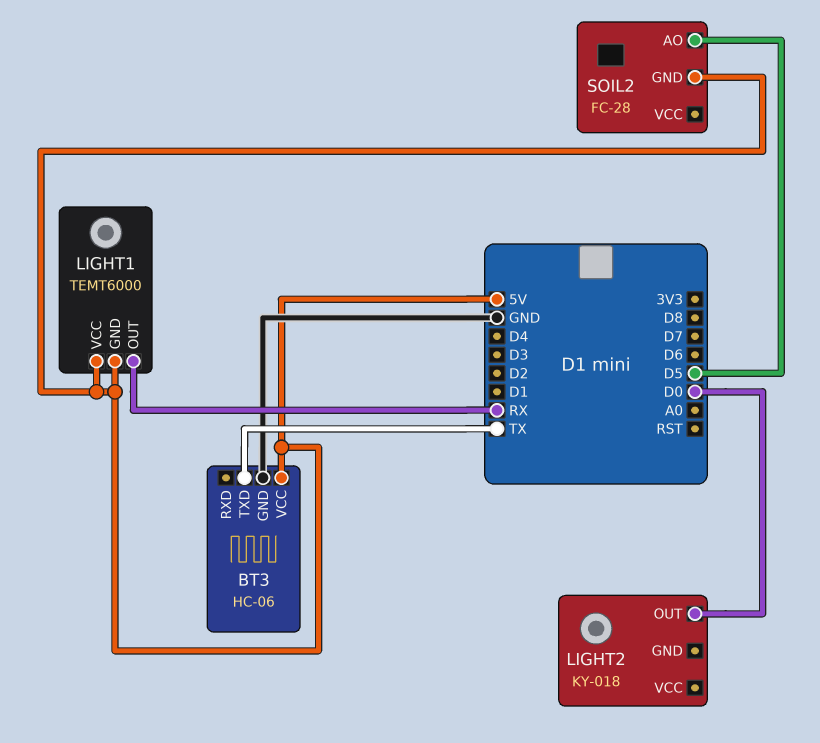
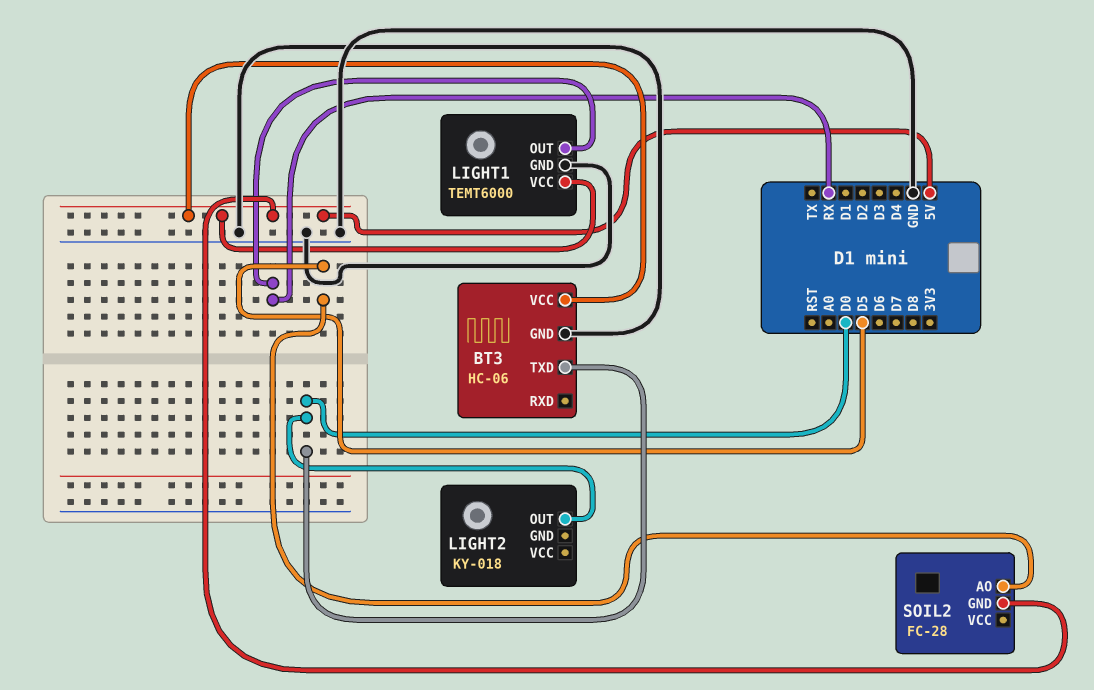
BT3 pin TXD: TX -> D0
LIGHT1 pin GND: 5V -> GND

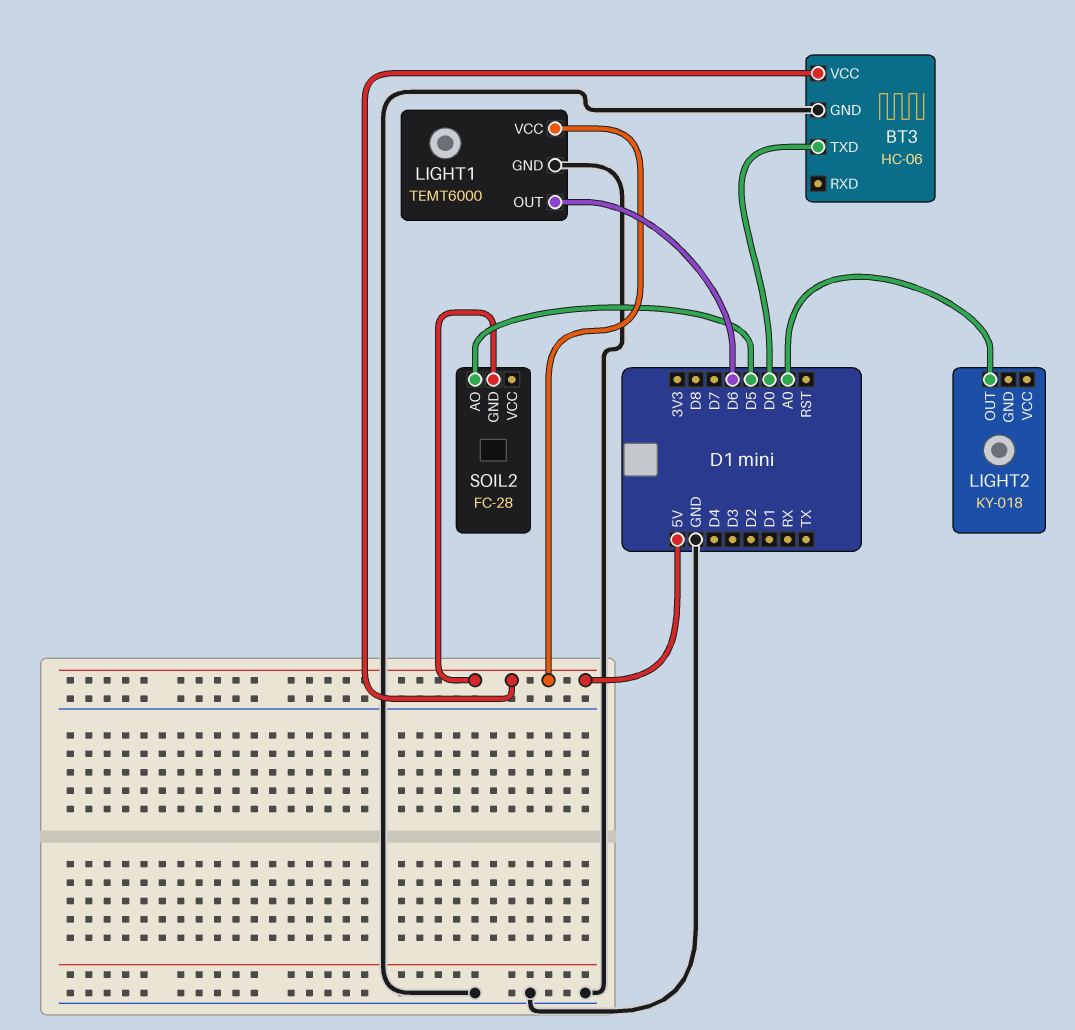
LIGHT1 pin OUT: RX -> D6
LIGHT2 pin OUT: D0 -> A0

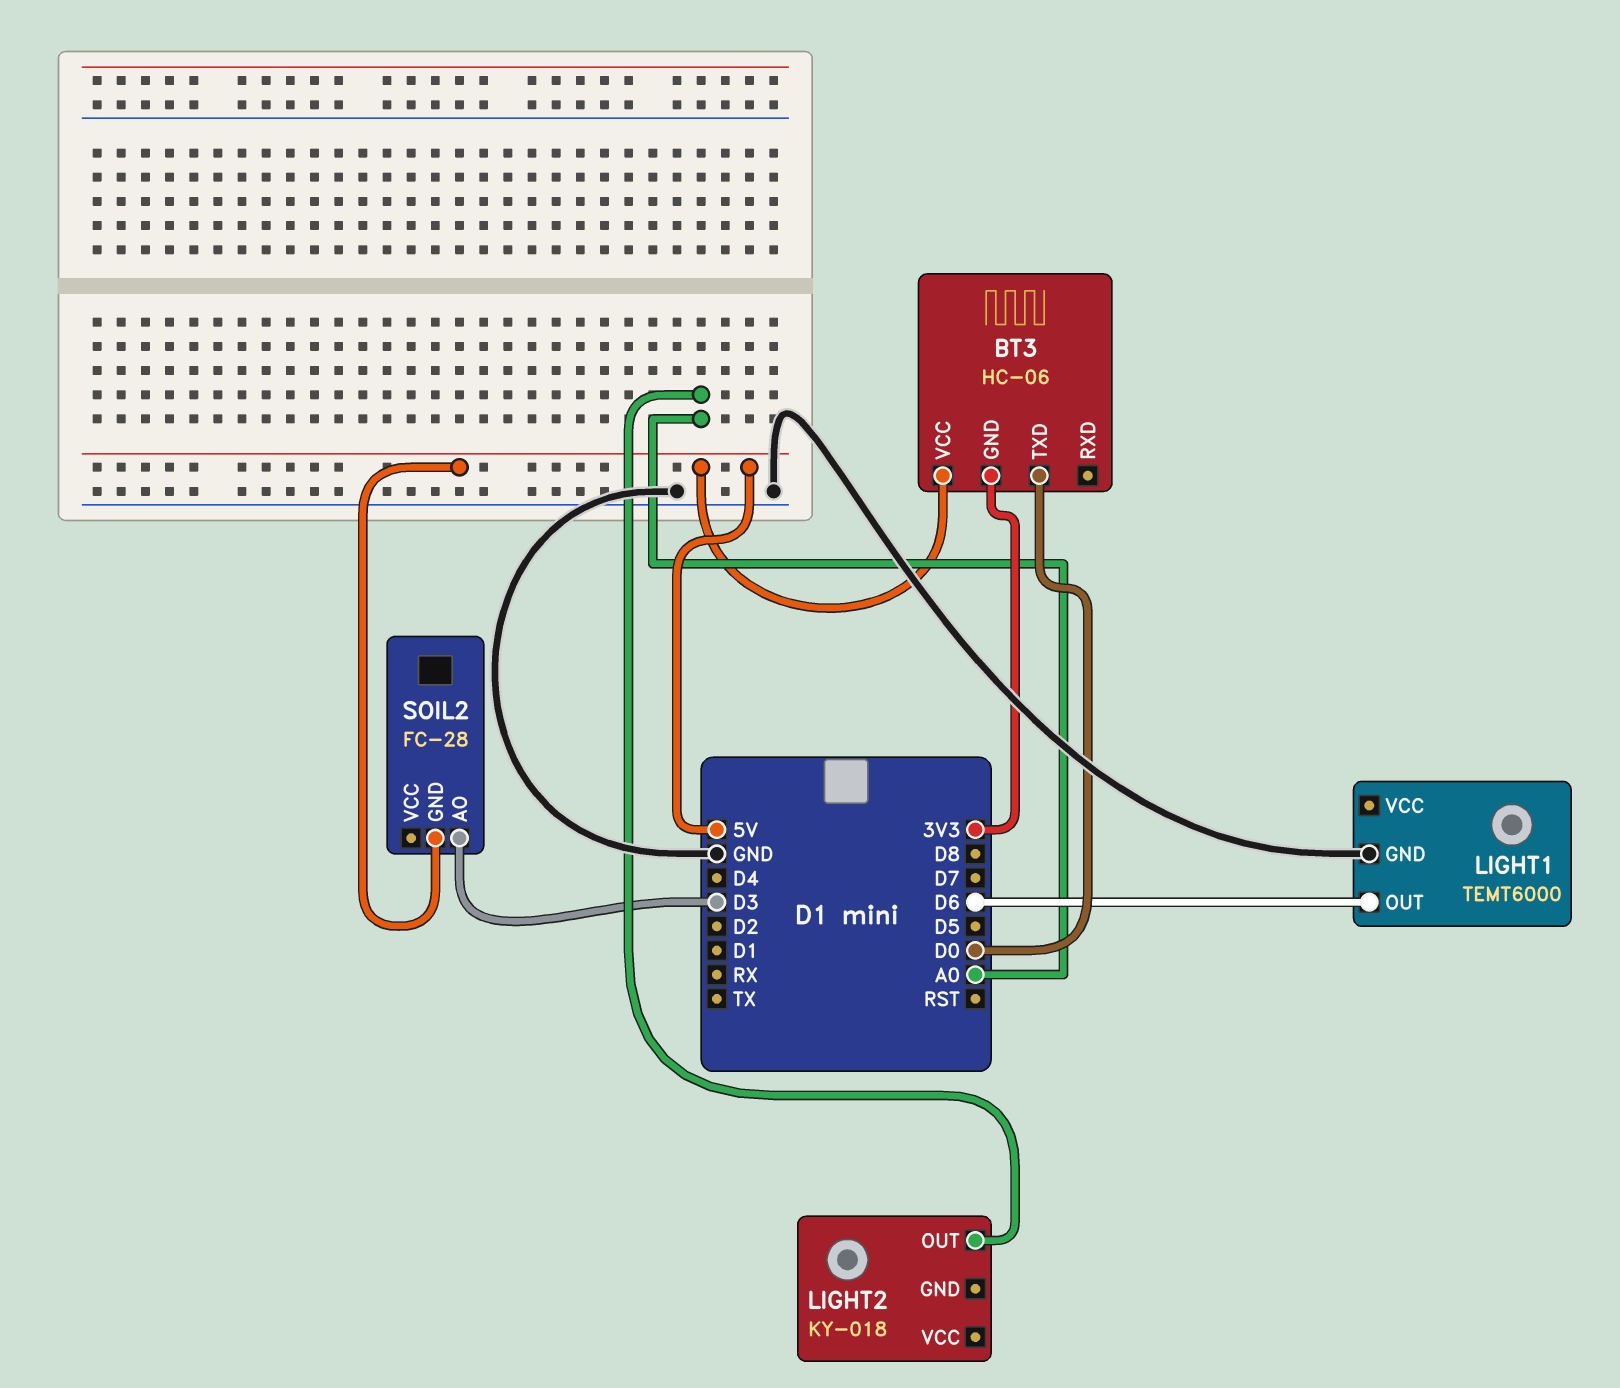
BT3 pin GND: GND -> 3V3
LIGHT1 pin VCC: 5V -> none
SOIL2 pin AO: D5 -> D3

